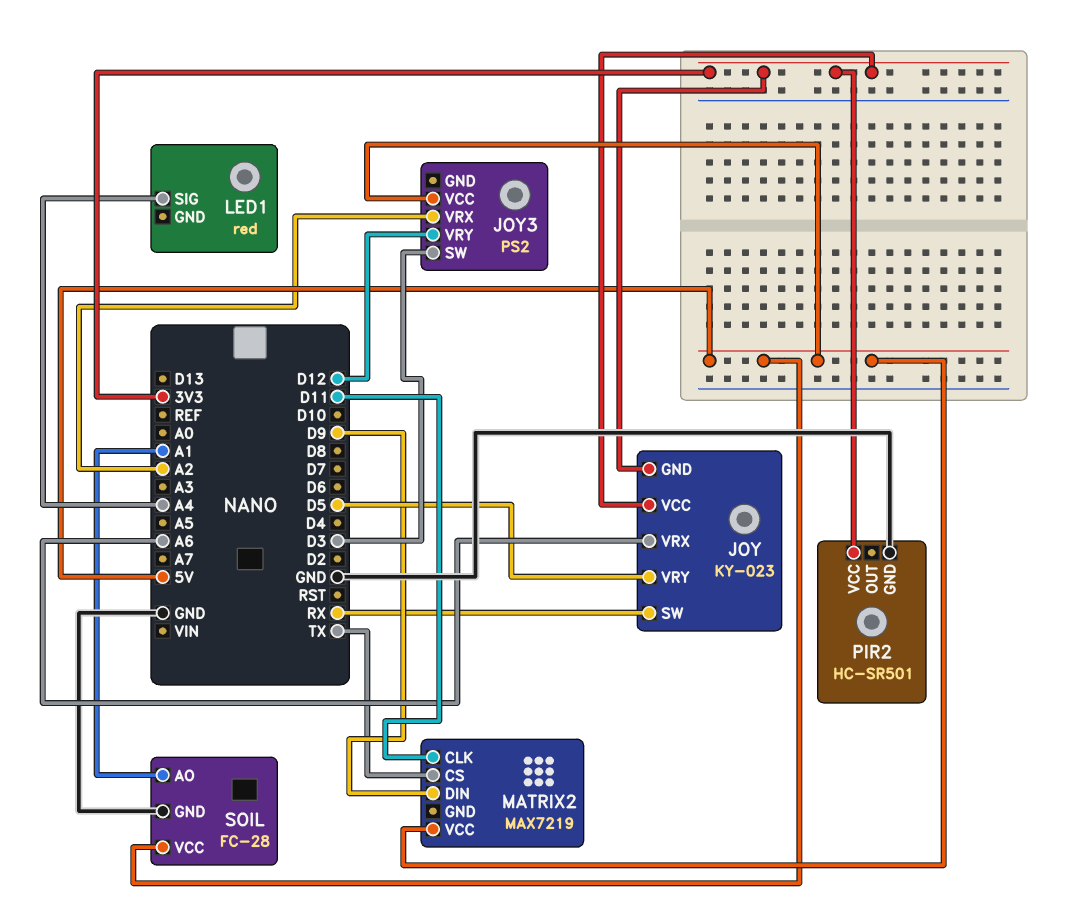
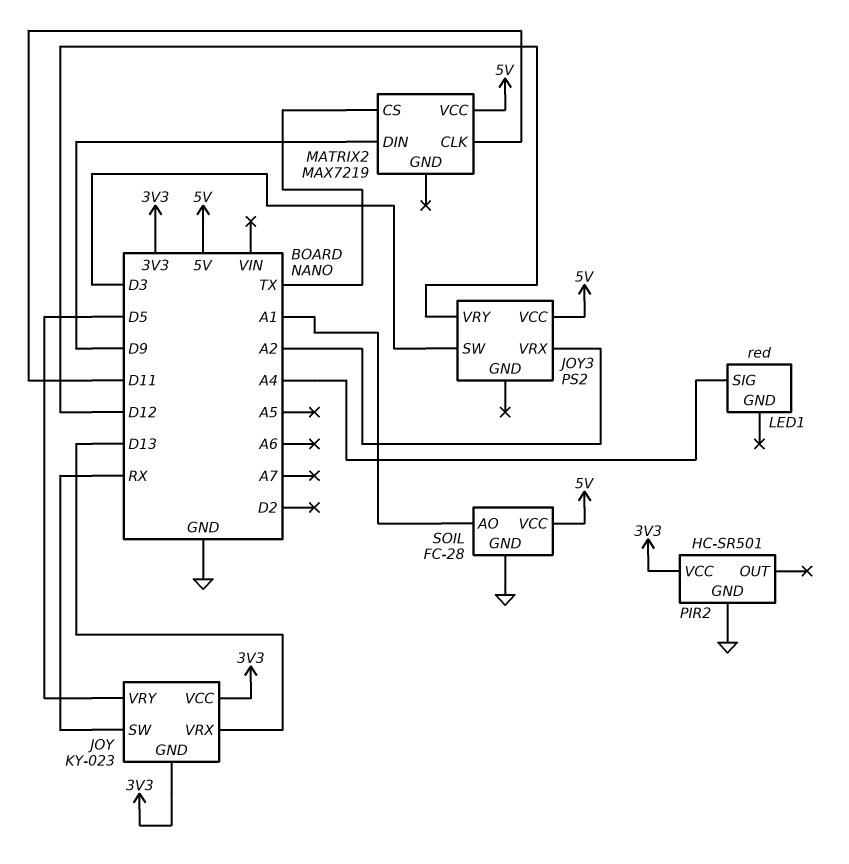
JOY pin VRX: A6 -> D13

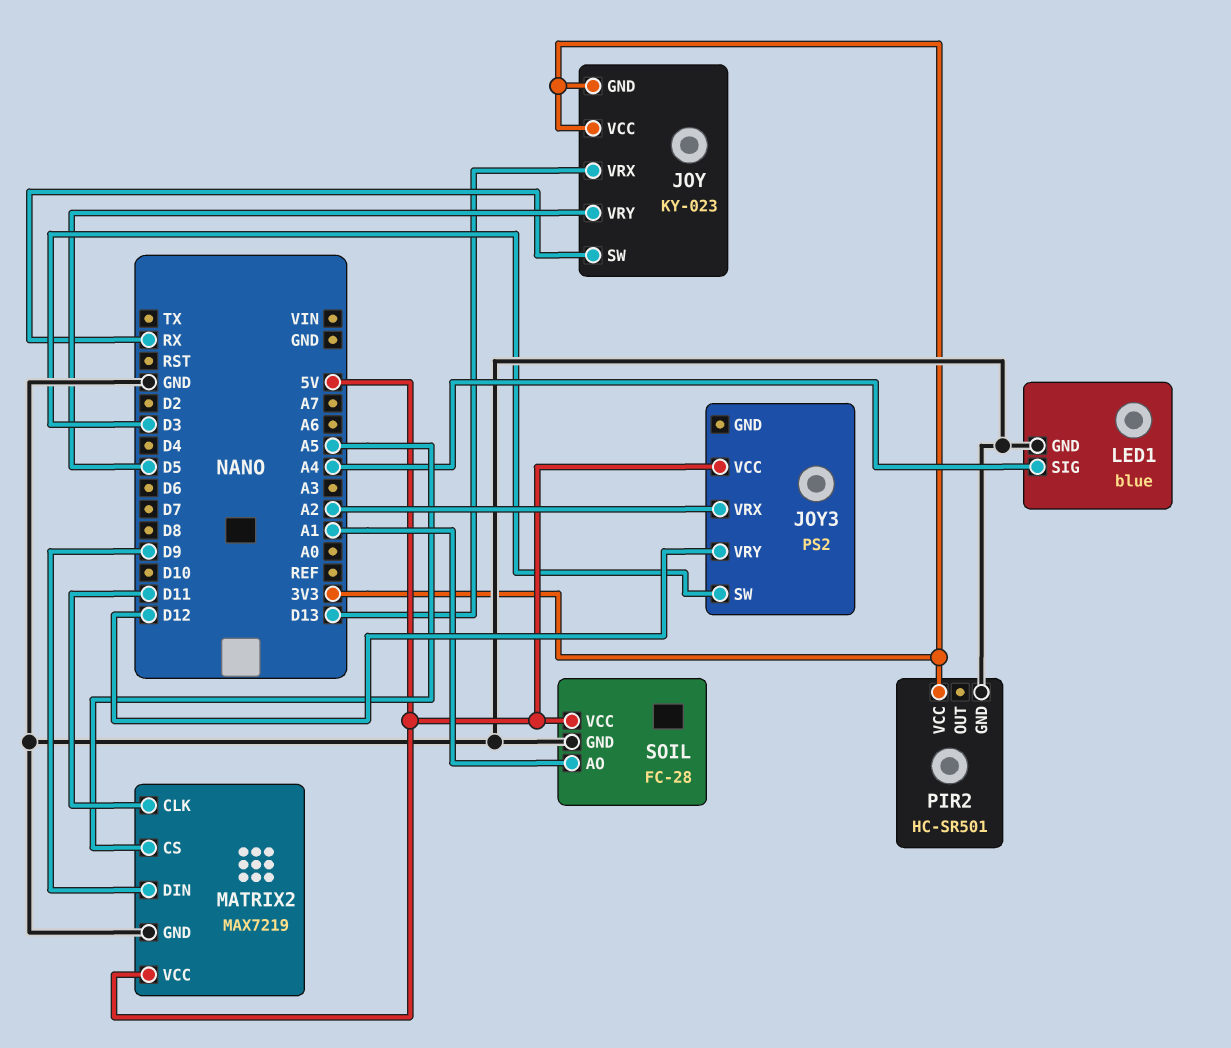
LED1: red -> blue
LED1 pin GND: none -> GND
MATRIX2 pin CS: TX -> A5
MATRIX2 pin GND: none -> GND

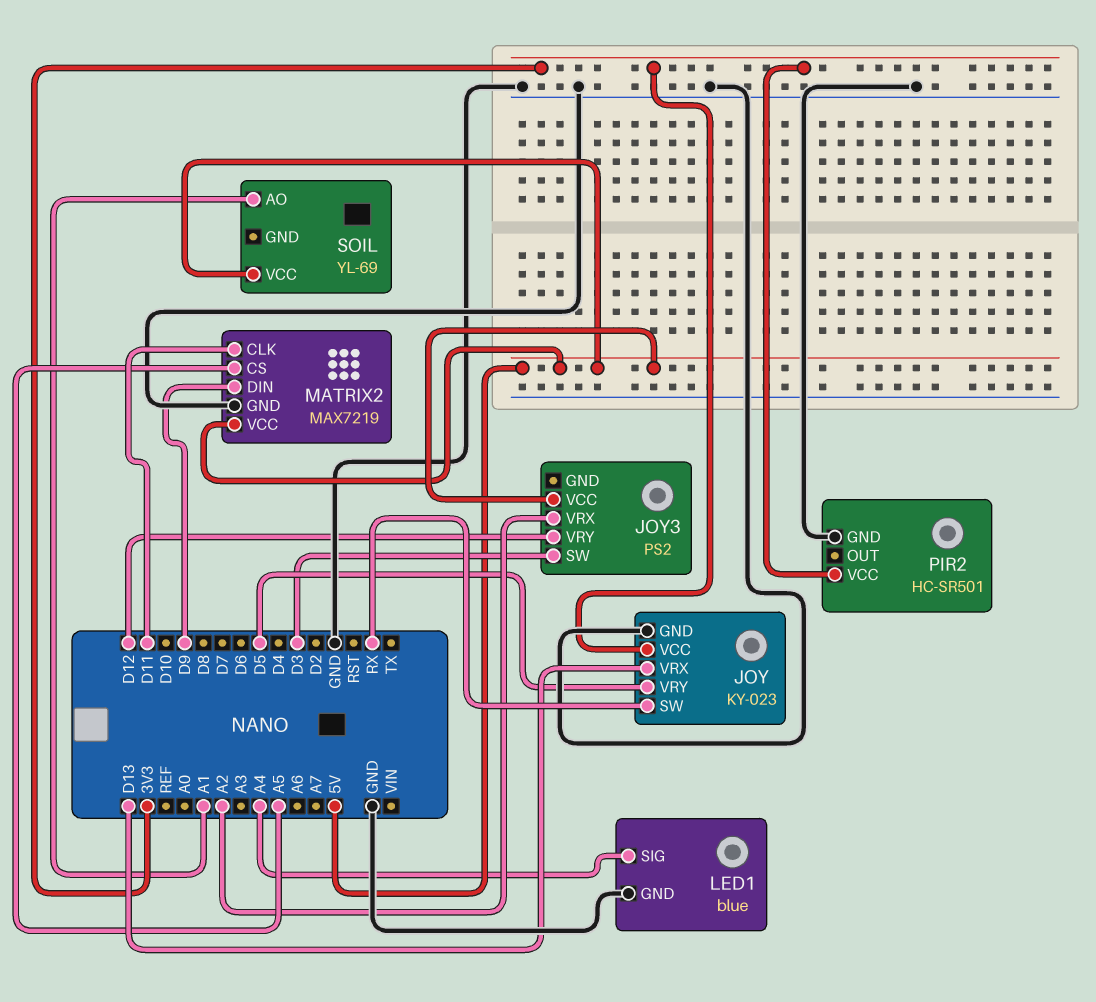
JOY pin GND: 3V3 -> GND
SOIL: FC-28 -> YL-69
SOIL pin GND: GND -> none

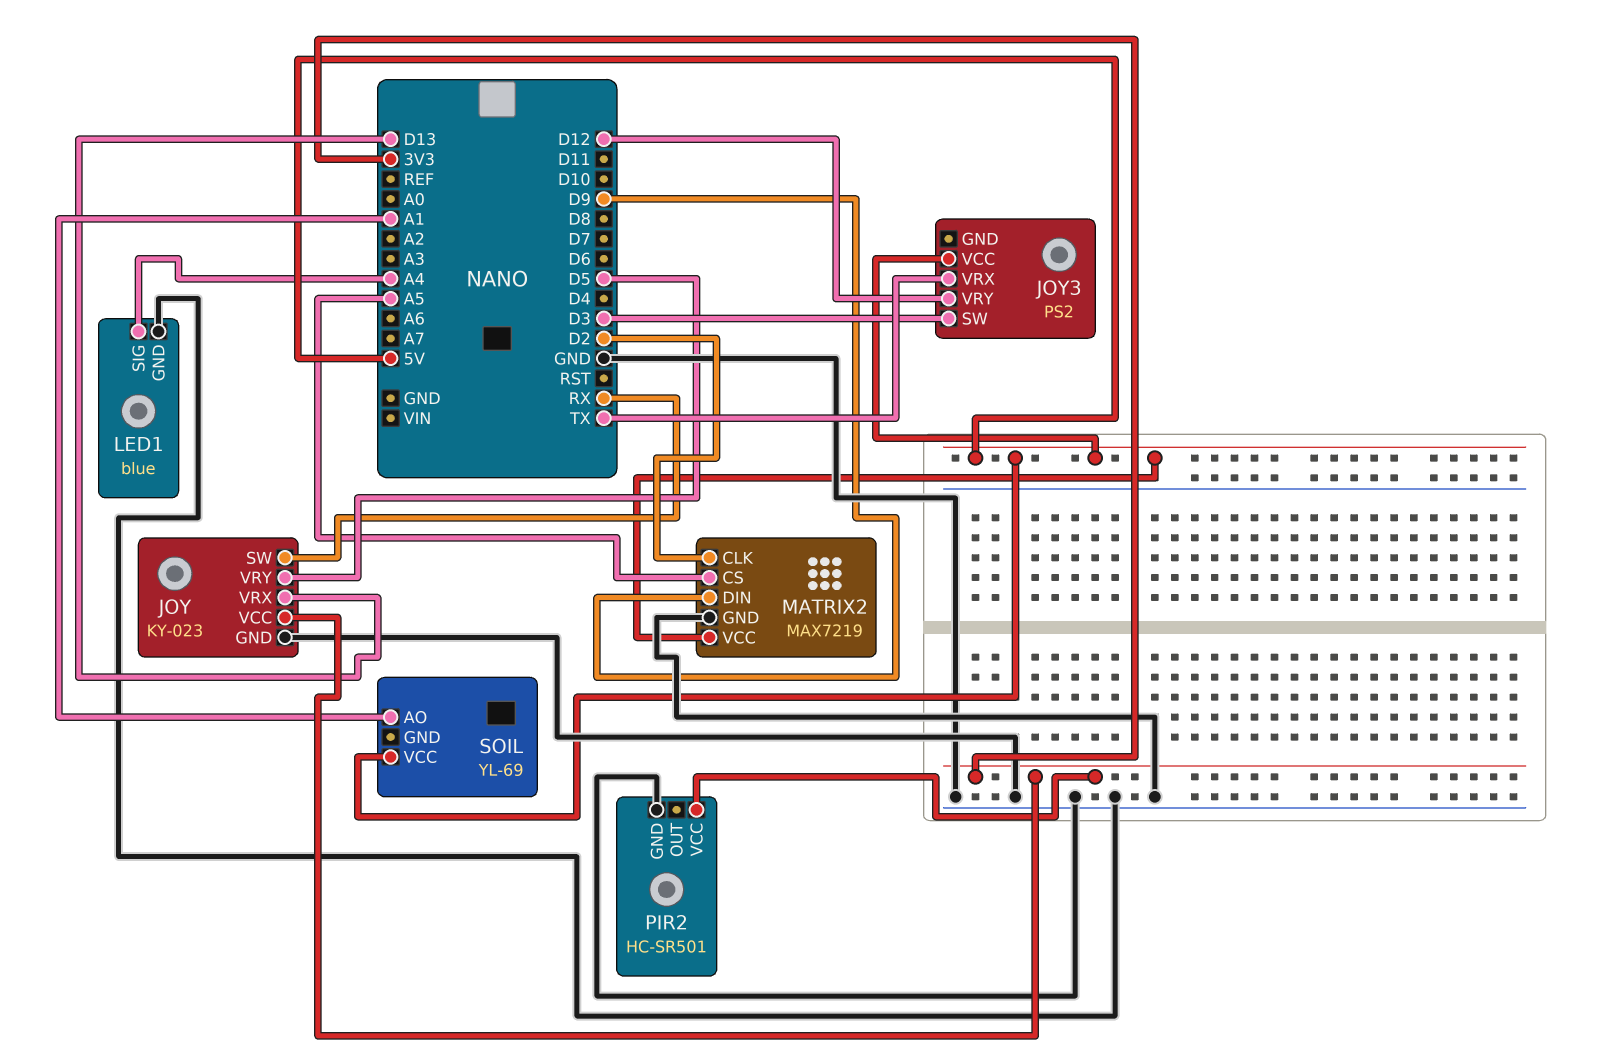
JOY3 pin VRX: A2 -> TX
MATRIX2 pin CLK: D11 -> D2

